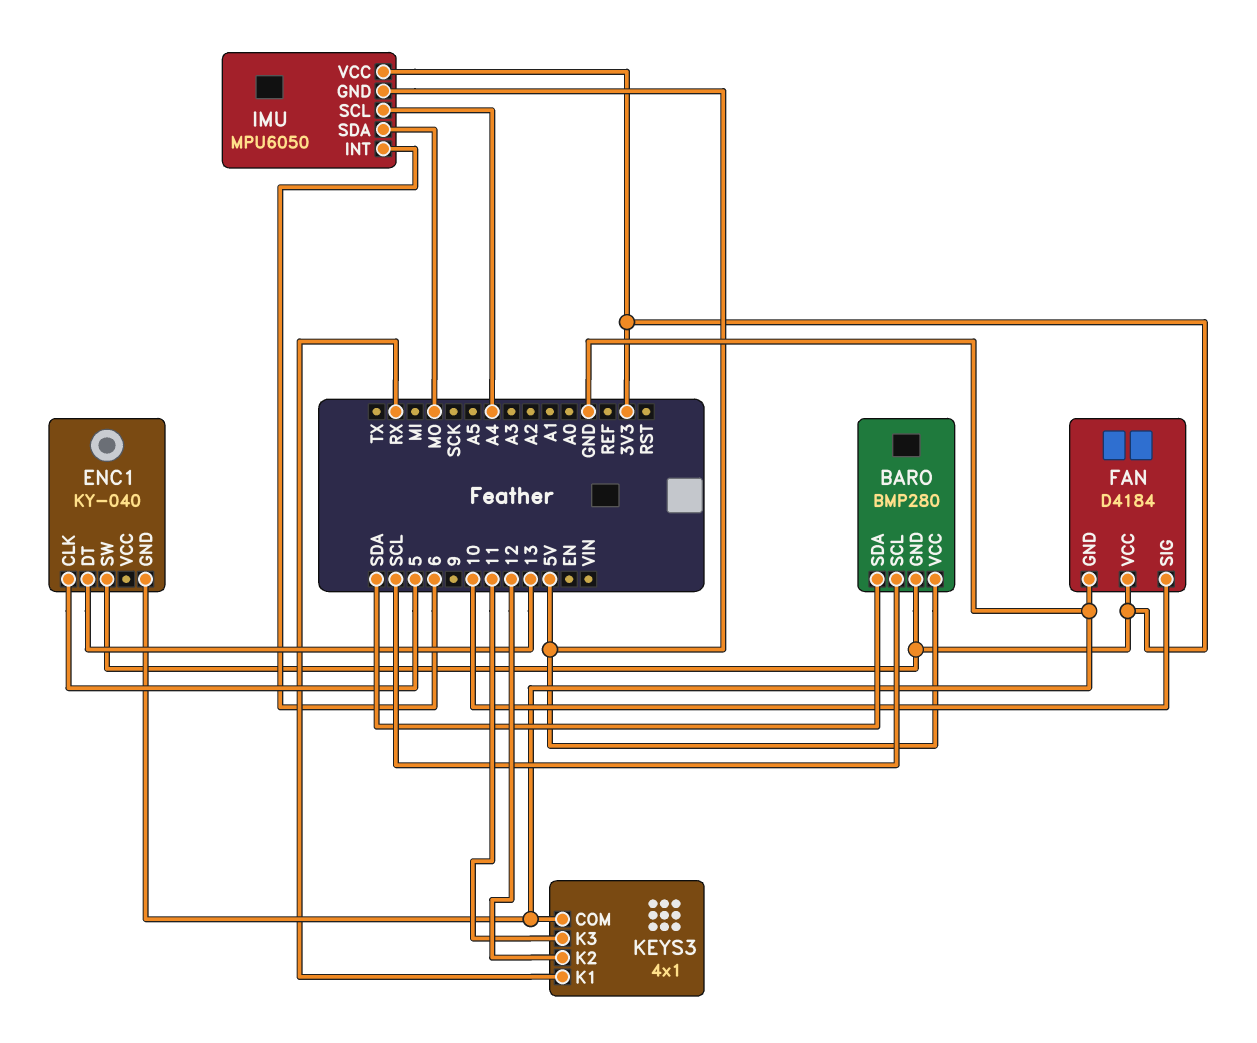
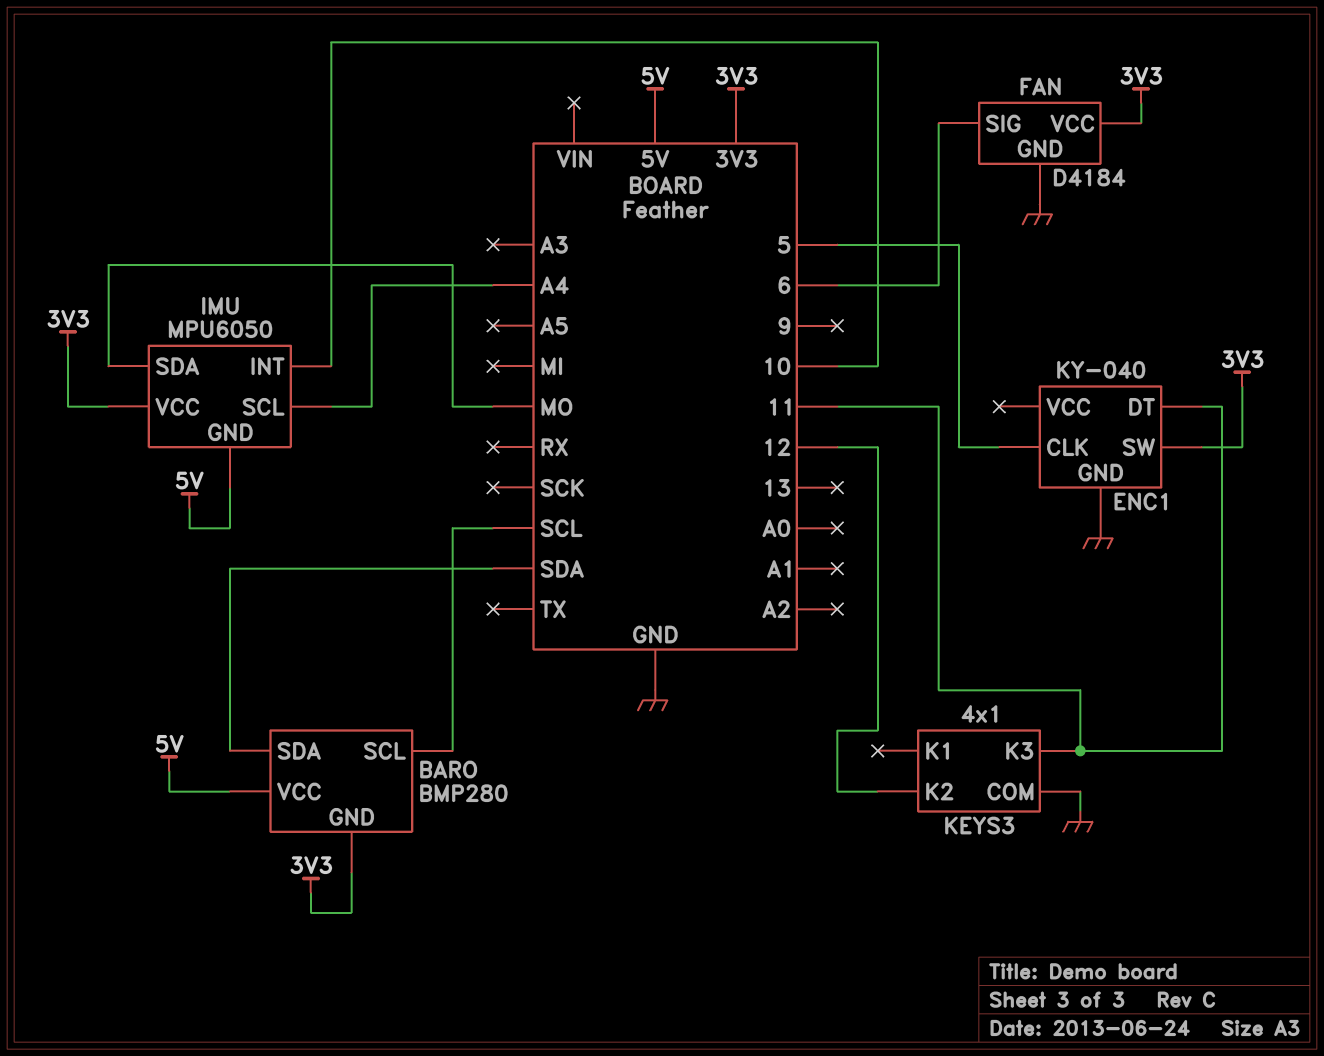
ENC1 pin DT: 13 -> 11
FAN pin SIG: 10 -> 6
IMU pin INT: 6 -> 10
KEYS3 pin K1: RX -> none

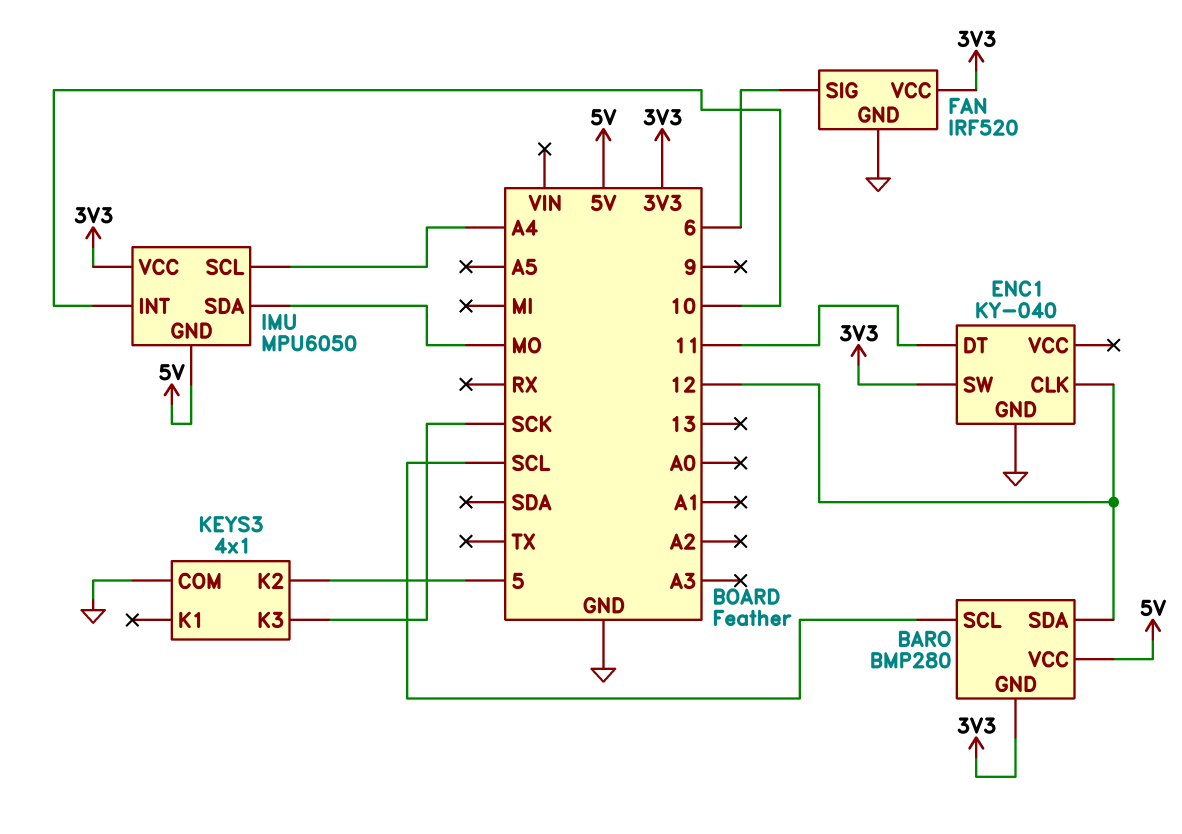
BARO pin SDA: SDA -> 12
ENC1 pin CLK: 5 -> 12
FAN: D4184 -> IRF520
KEYS3 pin K2: 12 -> 5
KEYS3 pin K3: 11 -> SCK

